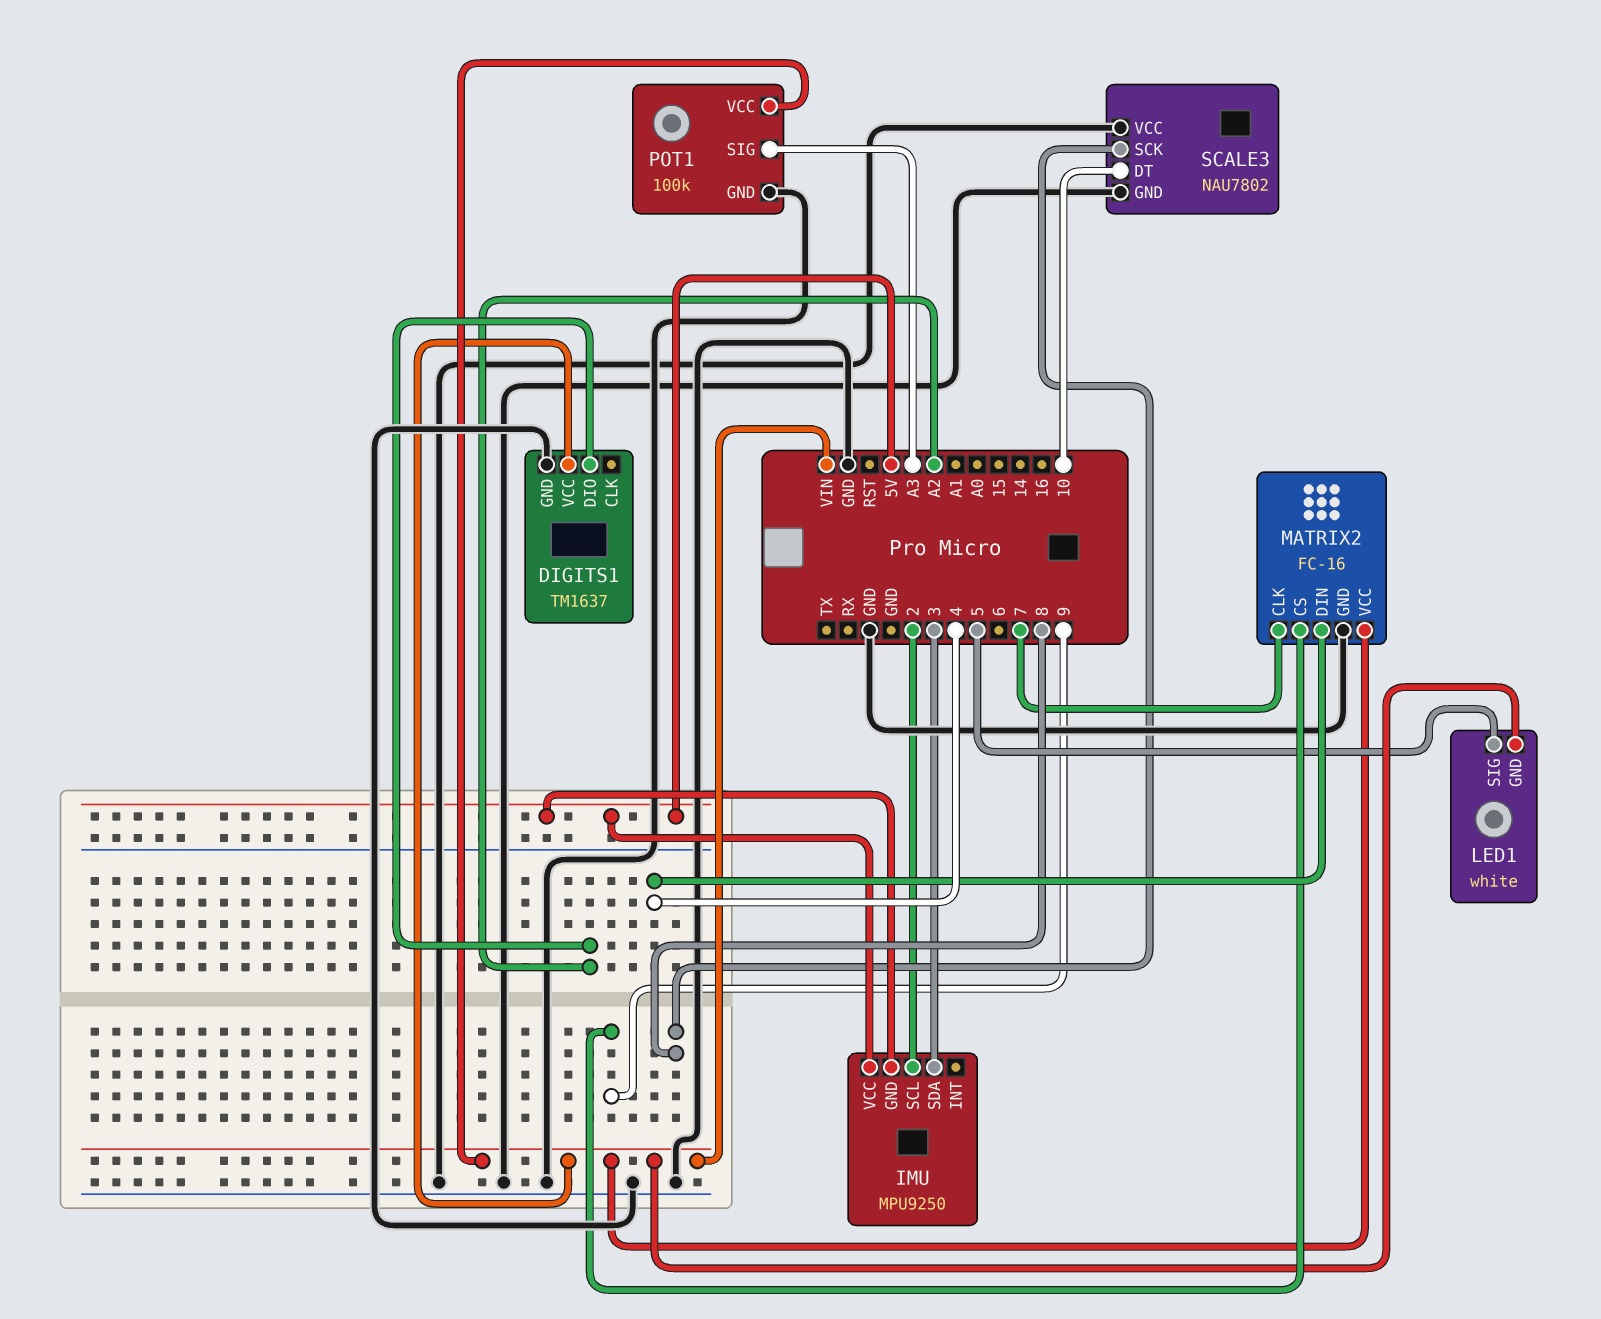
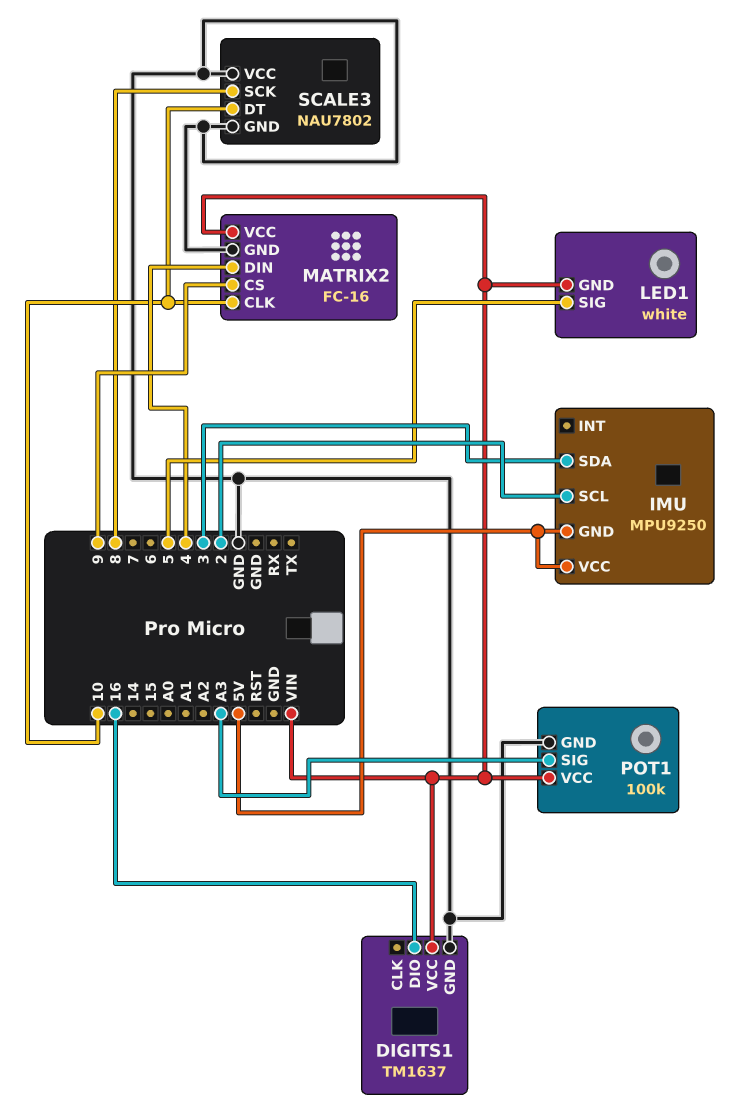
DIGITS1 pin DIO: A2 -> 16
MATRIX2 pin CLK: 7 -> 10

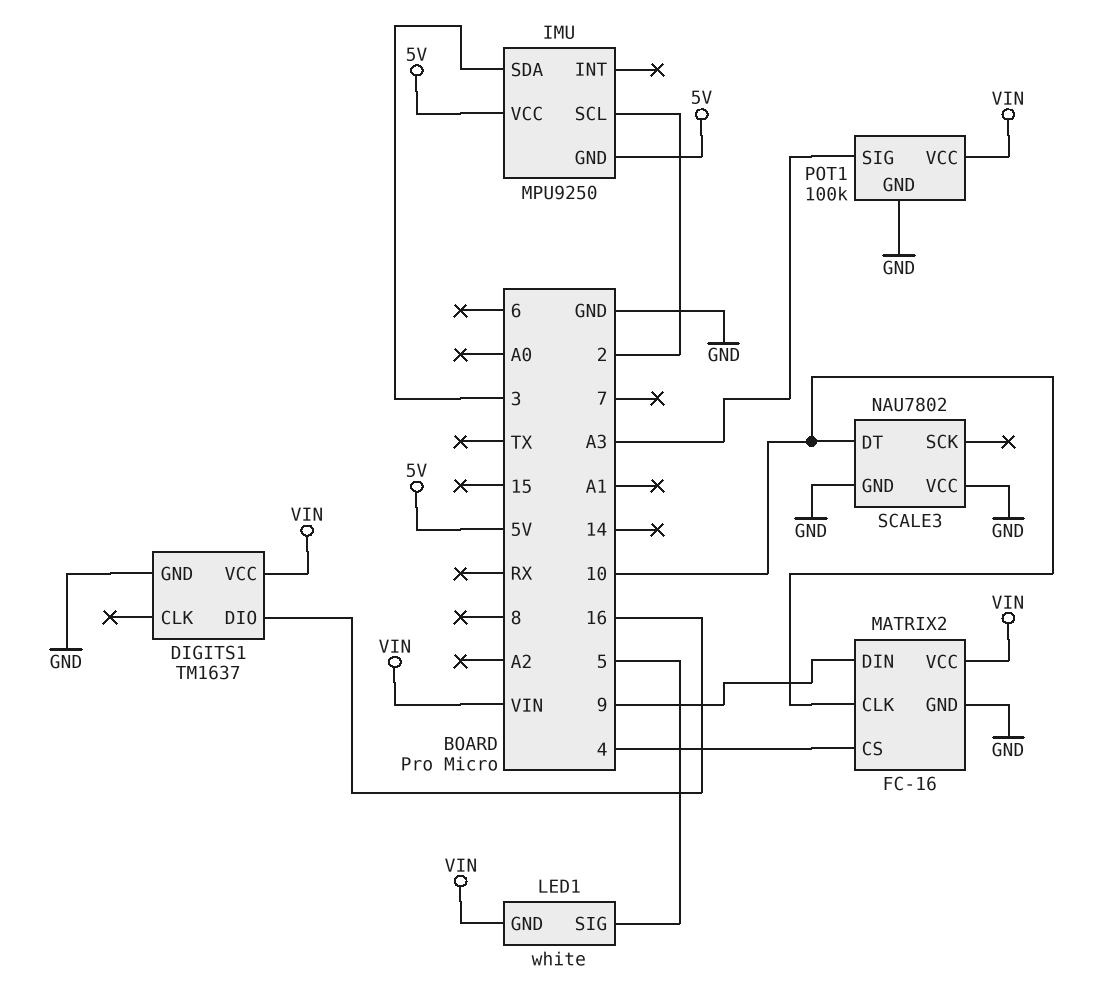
MATRIX2 pin CS: 9 -> 4
MATRIX2 pin DIN: 4 -> 9
SCALE3 pin SCK: 8 -> none

